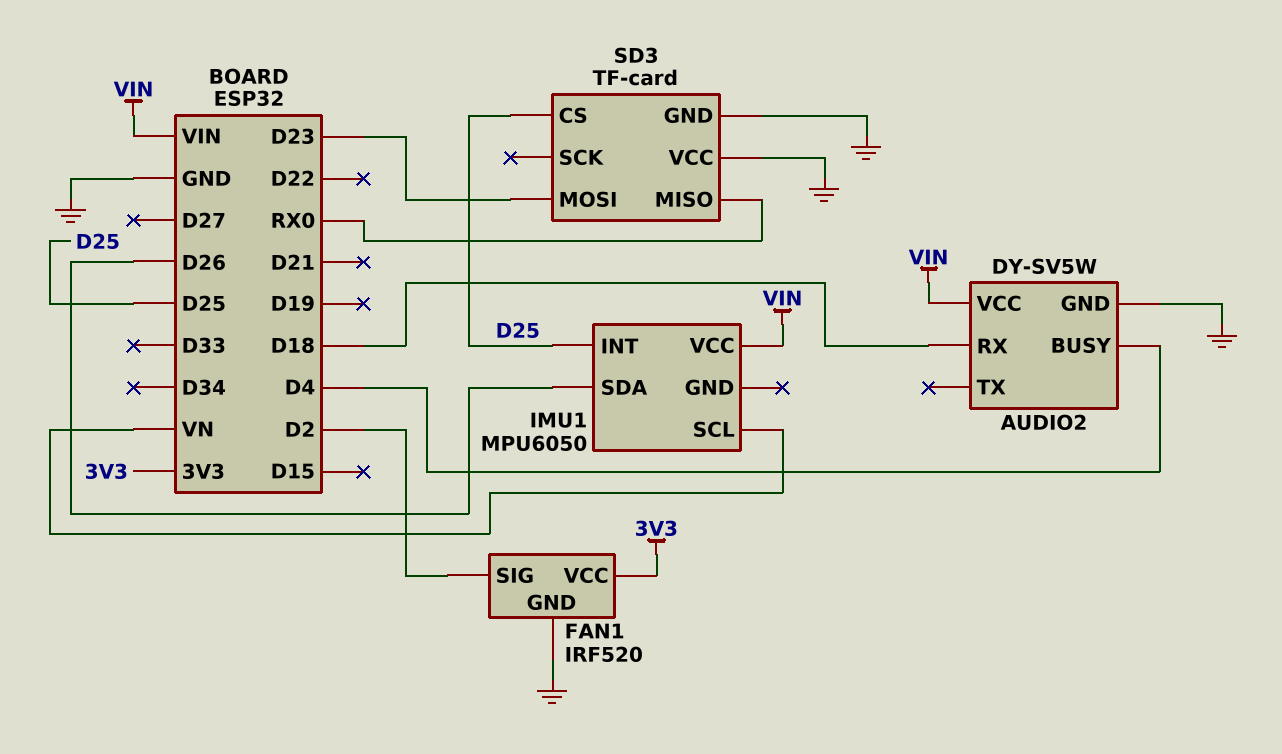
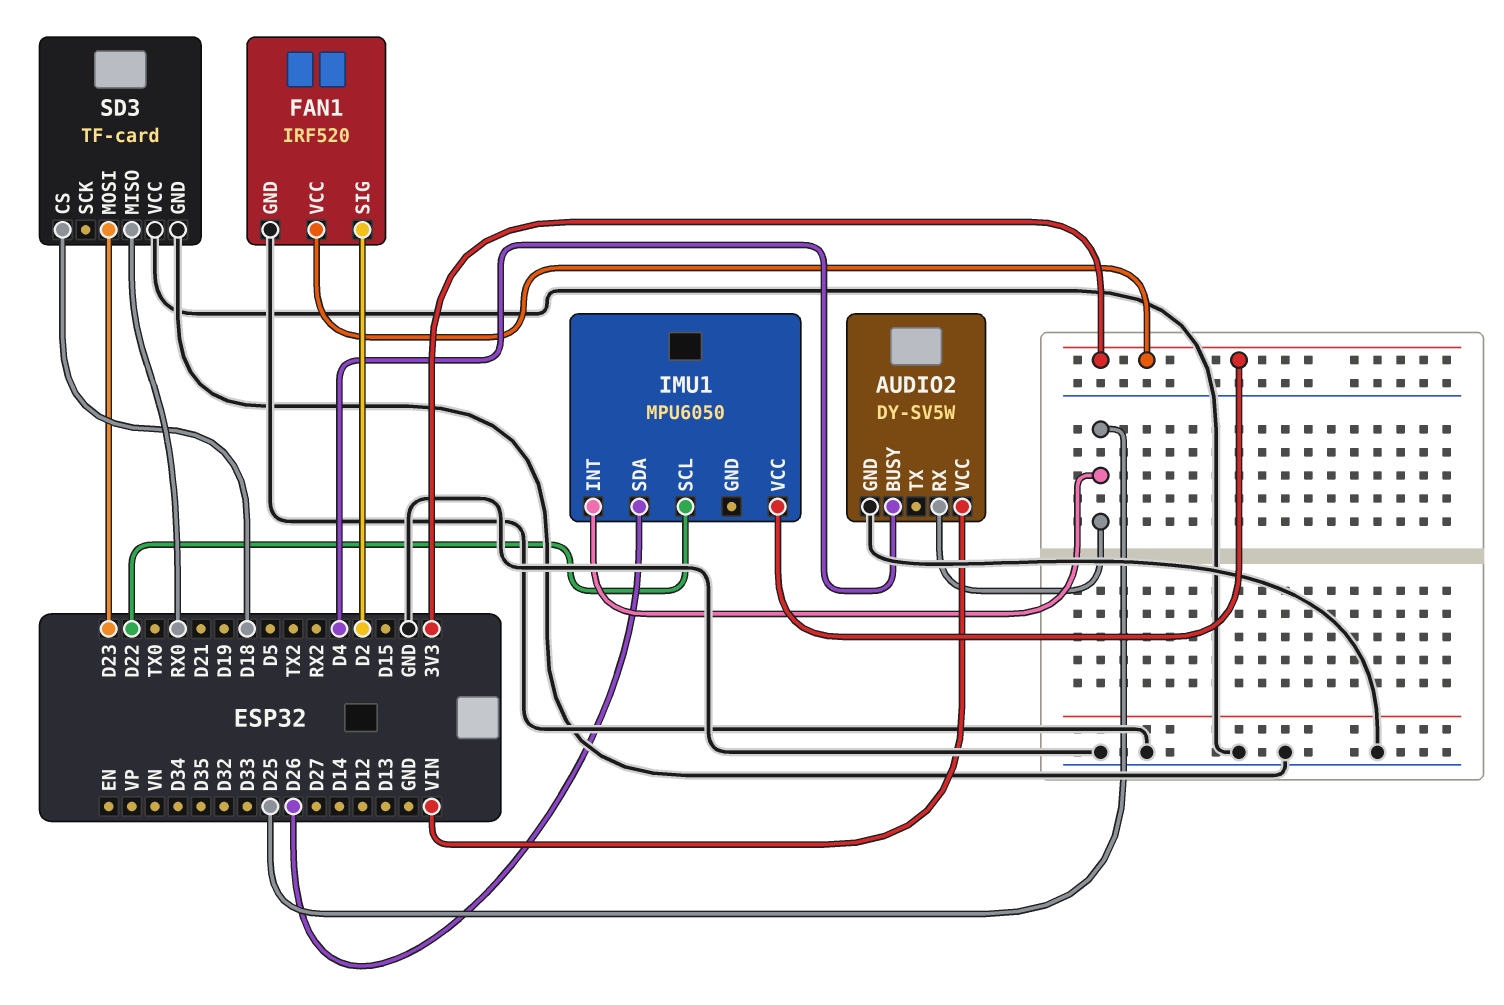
AUDIO2 pin RX: D18 -> D25
IMU1 pin SCL: VN -> D22
IMU1 pin VCC: VIN -> 3V3
SD3 pin CS: D25 -> D18

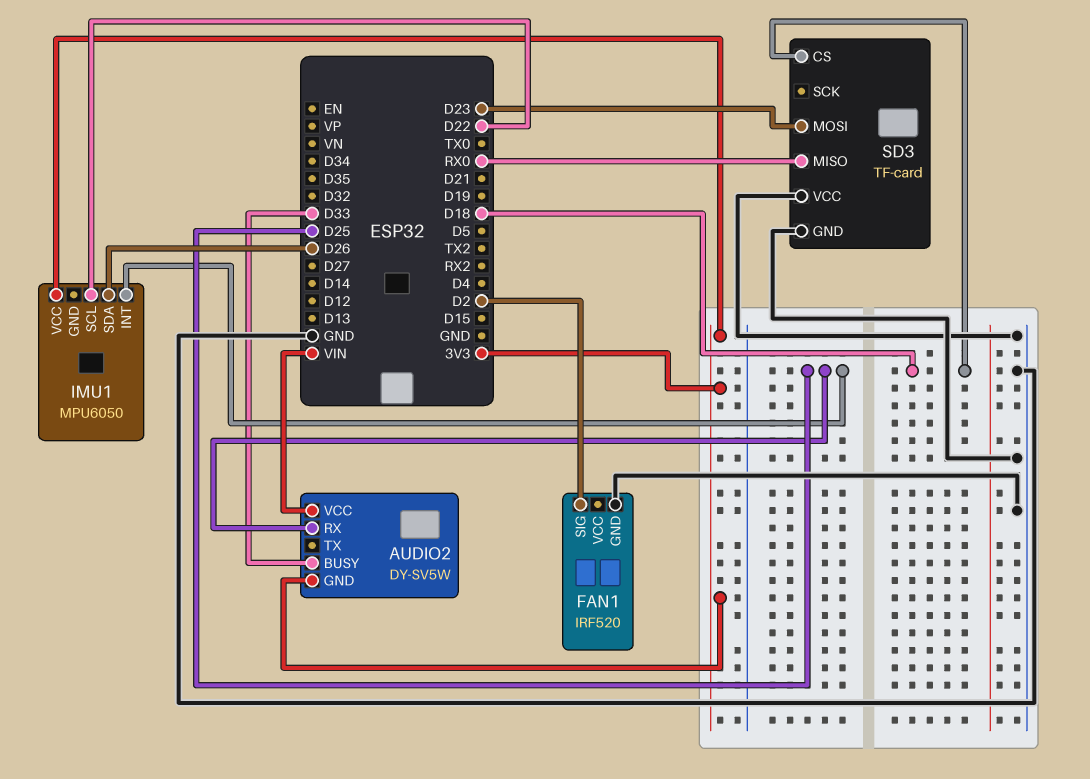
AUDIO2 pin BUSY: D4 -> D33
AUDIO2 pin GND: GND -> 3V3
FAN1 pin VCC: 3V3 -> none

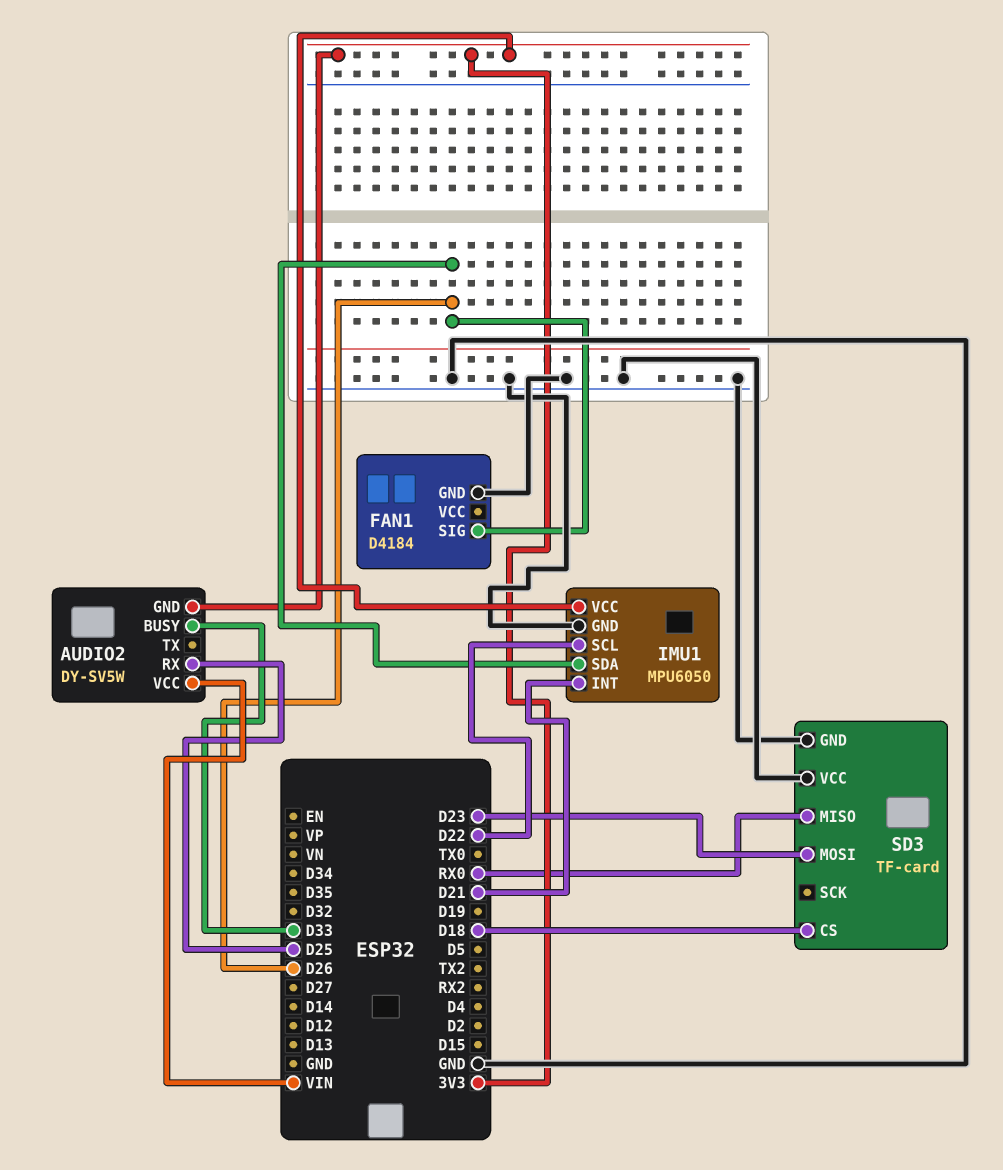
FAN1: IRF520 -> D4184
FAN1 pin SIG: D2 -> D26
IMU1 pin GND: none -> GND
IMU1 pin INT: D25 -> D21

